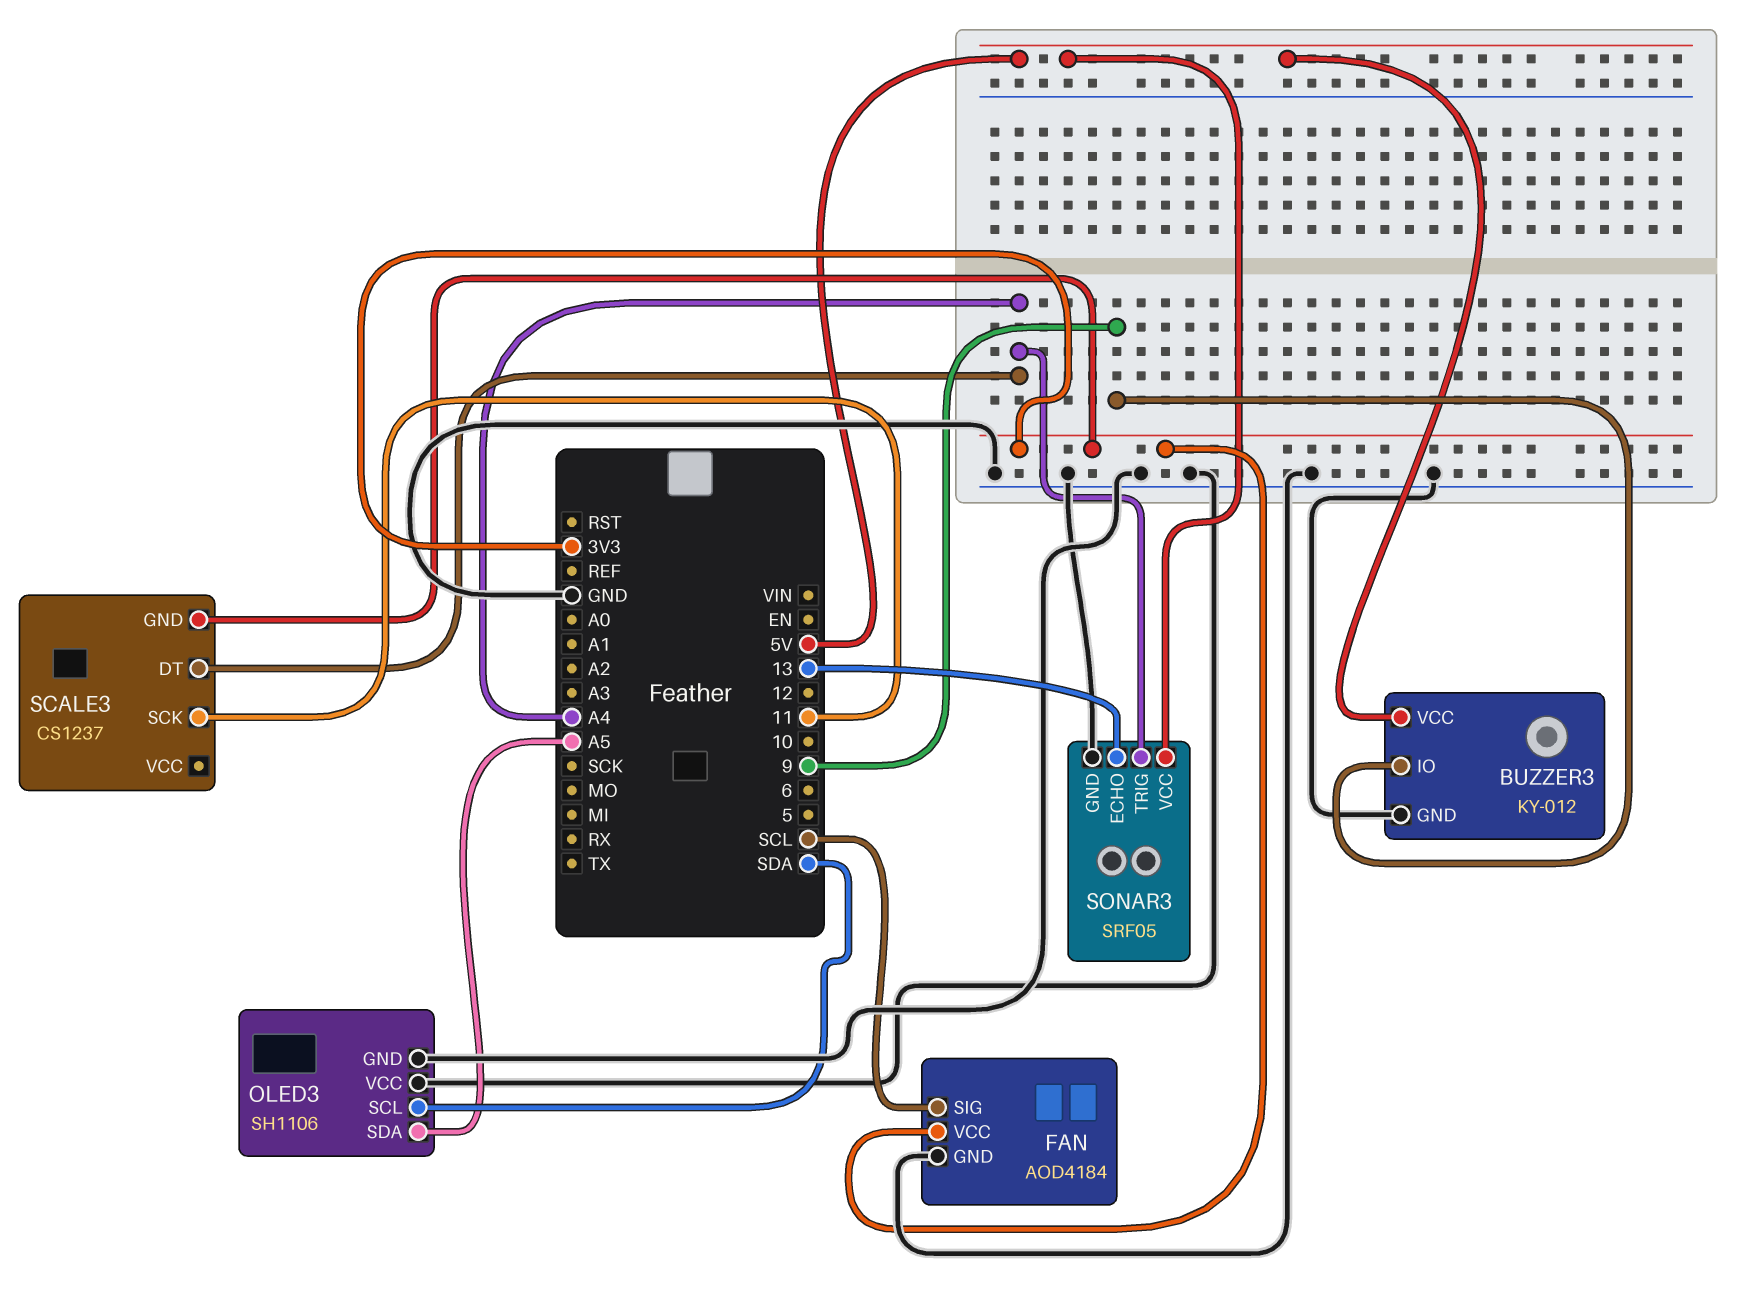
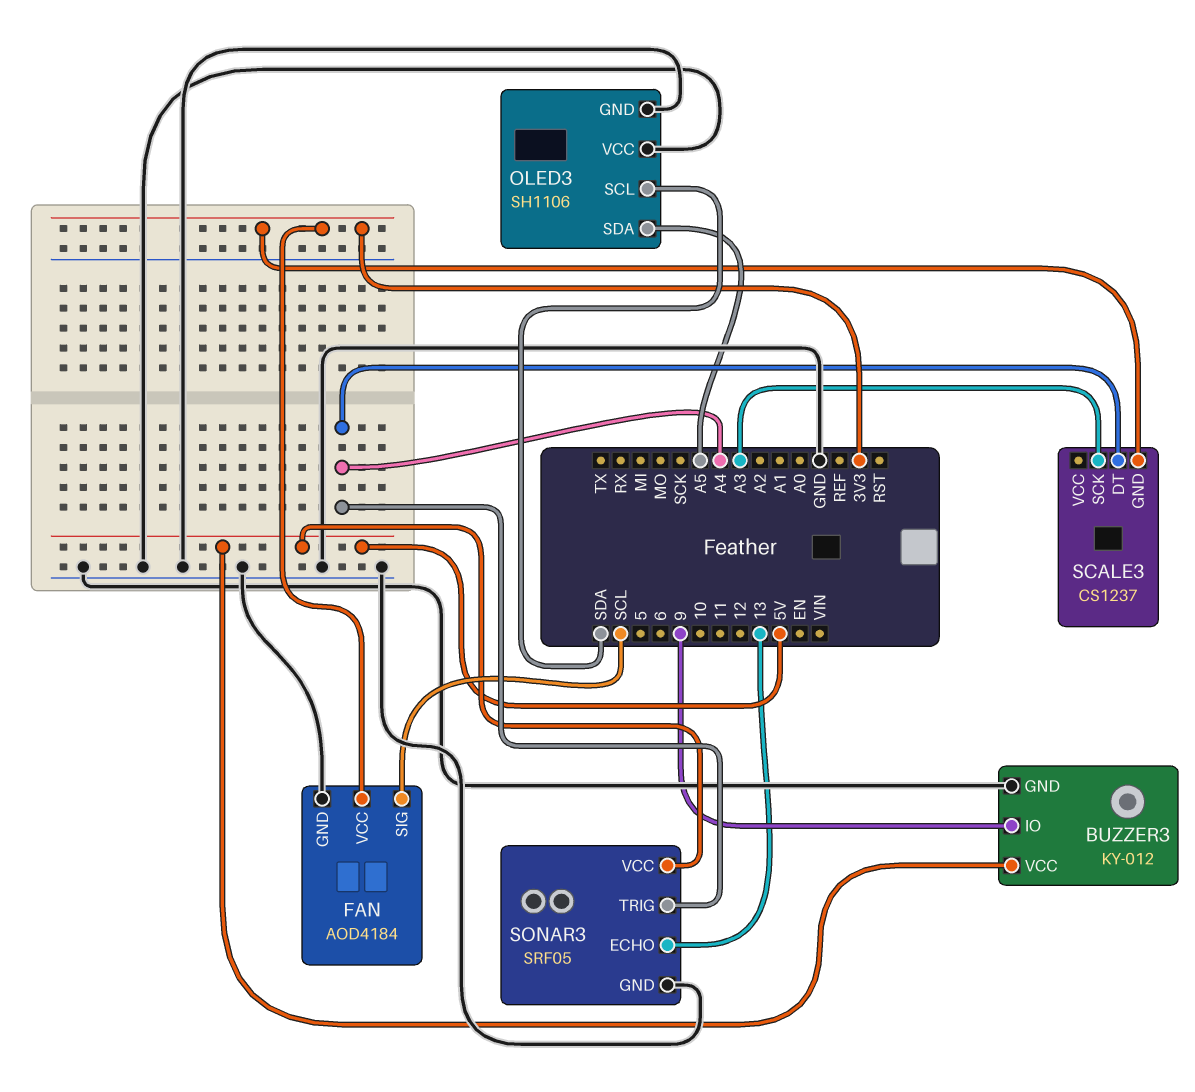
SCALE3 pin SCK: 11 -> A3

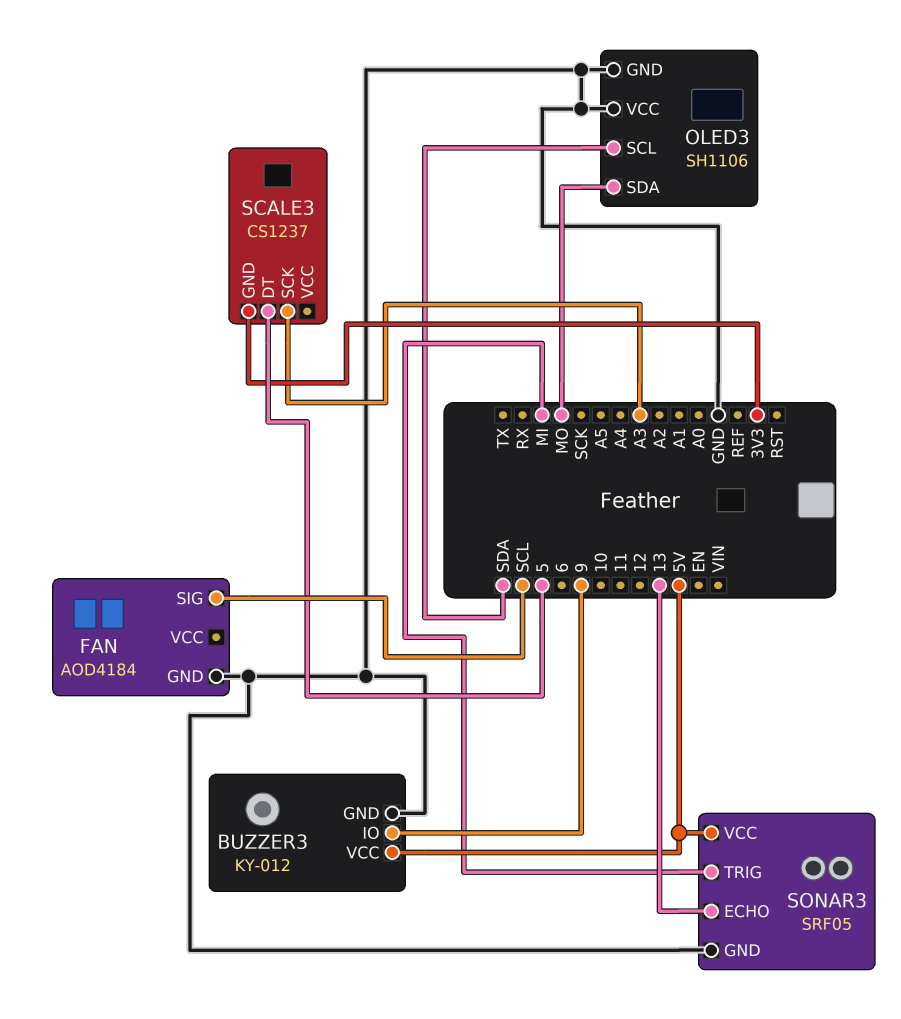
FAN pin VCC: 3V3 -> none
OLED3 pin SDA: A5 -> MO
SCALE3 pin DT: A4 -> 5
SONAR3 pin TRIG: A4 -> MI

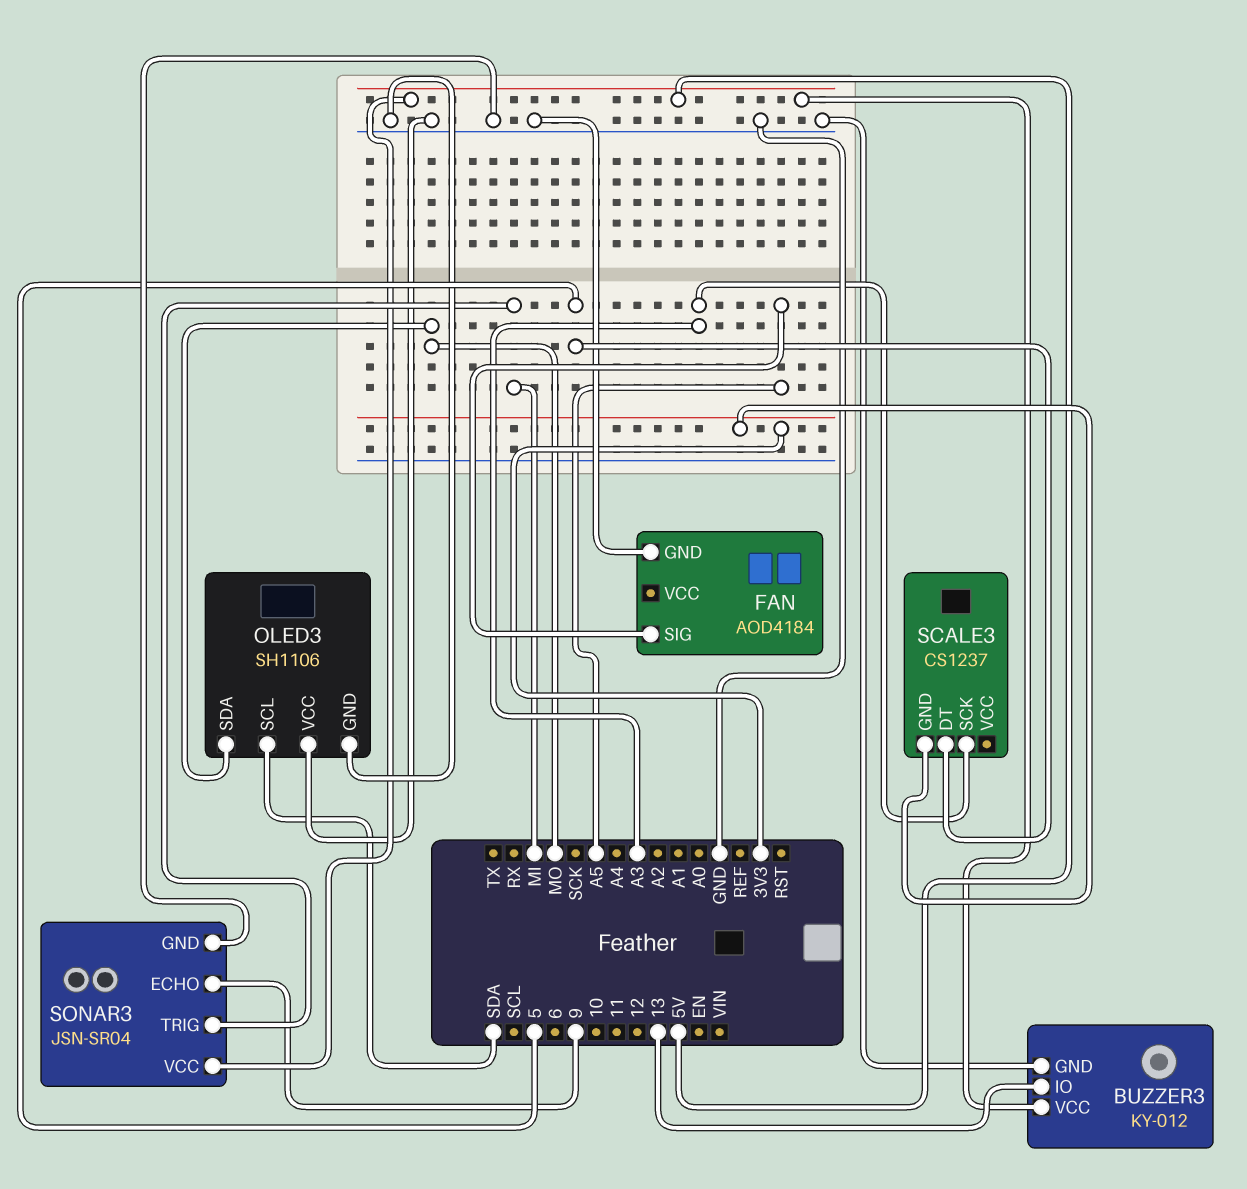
BUZZER3 pin IO: 9 -> 13
FAN pin SIG: SCL -> A5
SONAR3: SRF05 -> JSN-SR04
SONAR3 pin ECHO: 13 -> 9

